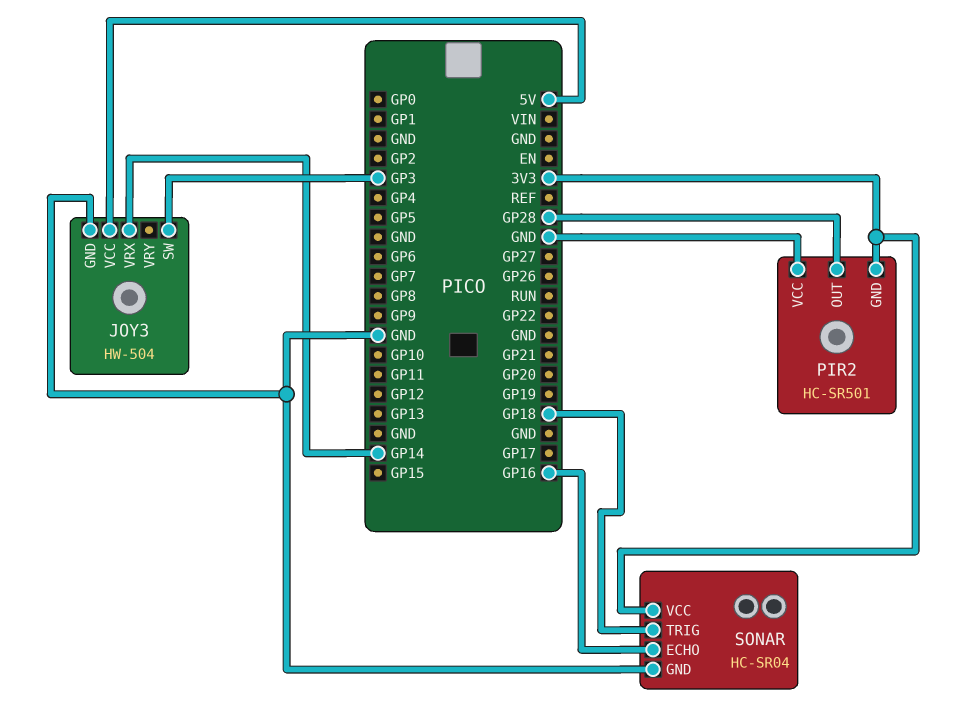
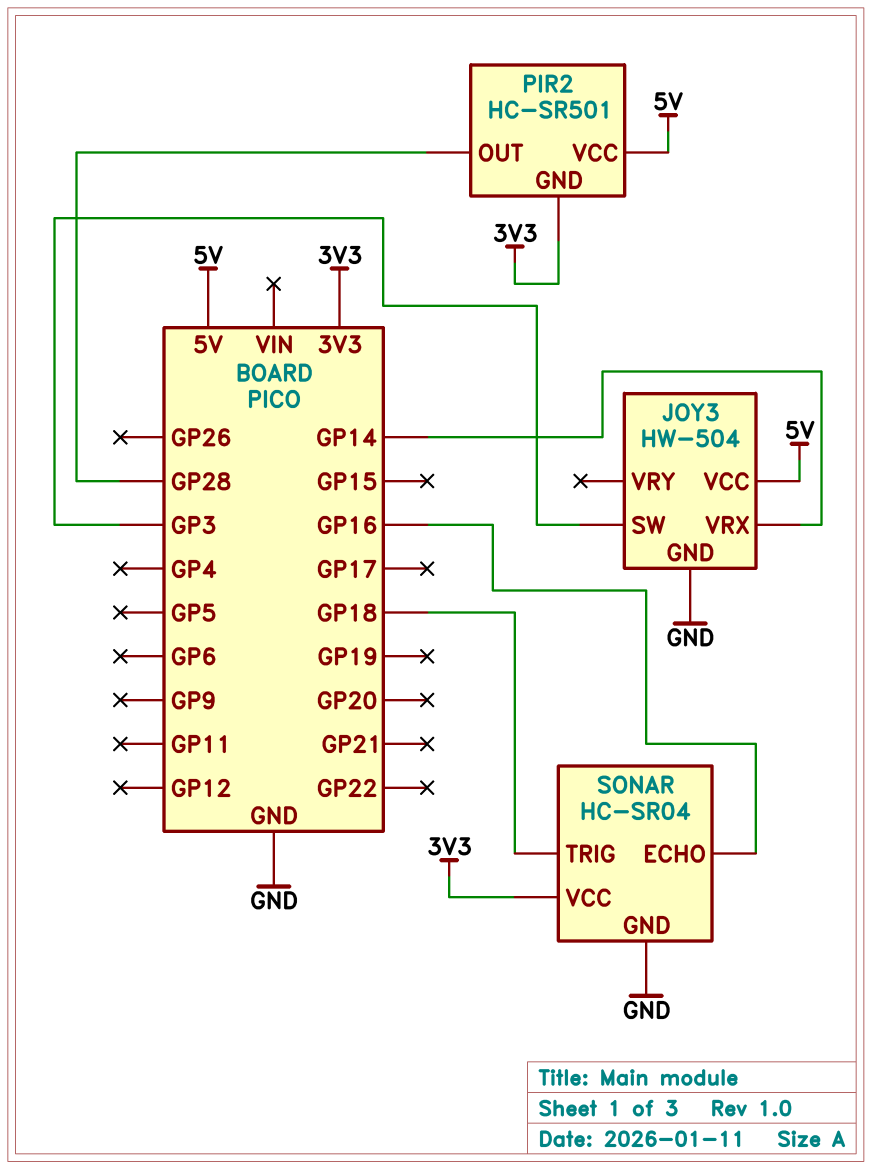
PIR2 pin VCC: GND -> 5V

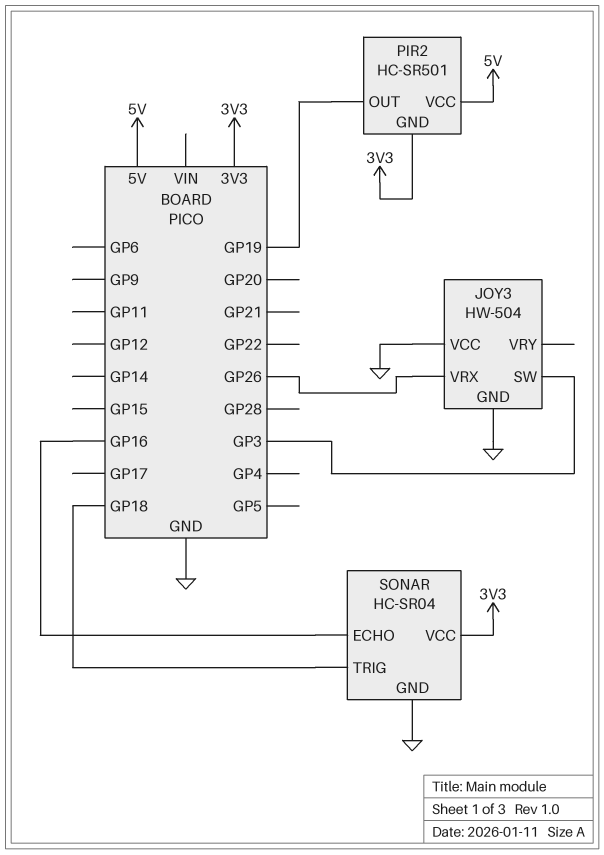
JOY3 pin VCC: 5V -> GND
JOY3 pin VRX: GP14 -> GP26
PIR2 pin OUT: GP28 -> GP19

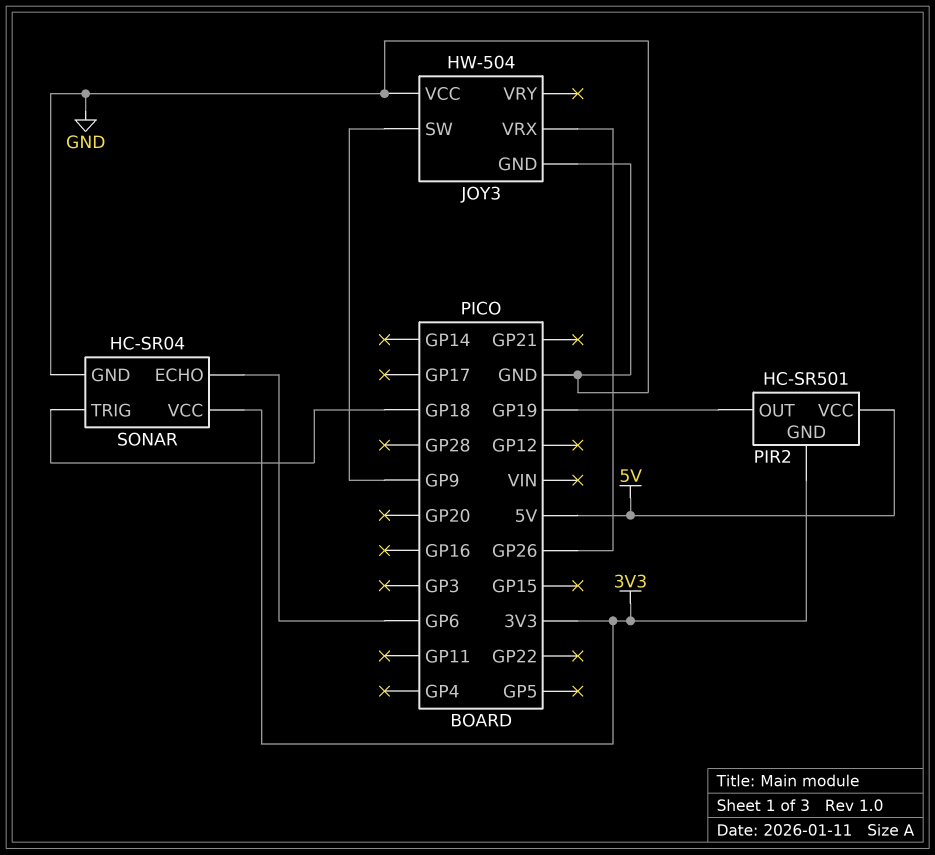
JOY3 pin SW: GP3 -> GP9
SONAR pin ECHO: GP16 -> GP6

